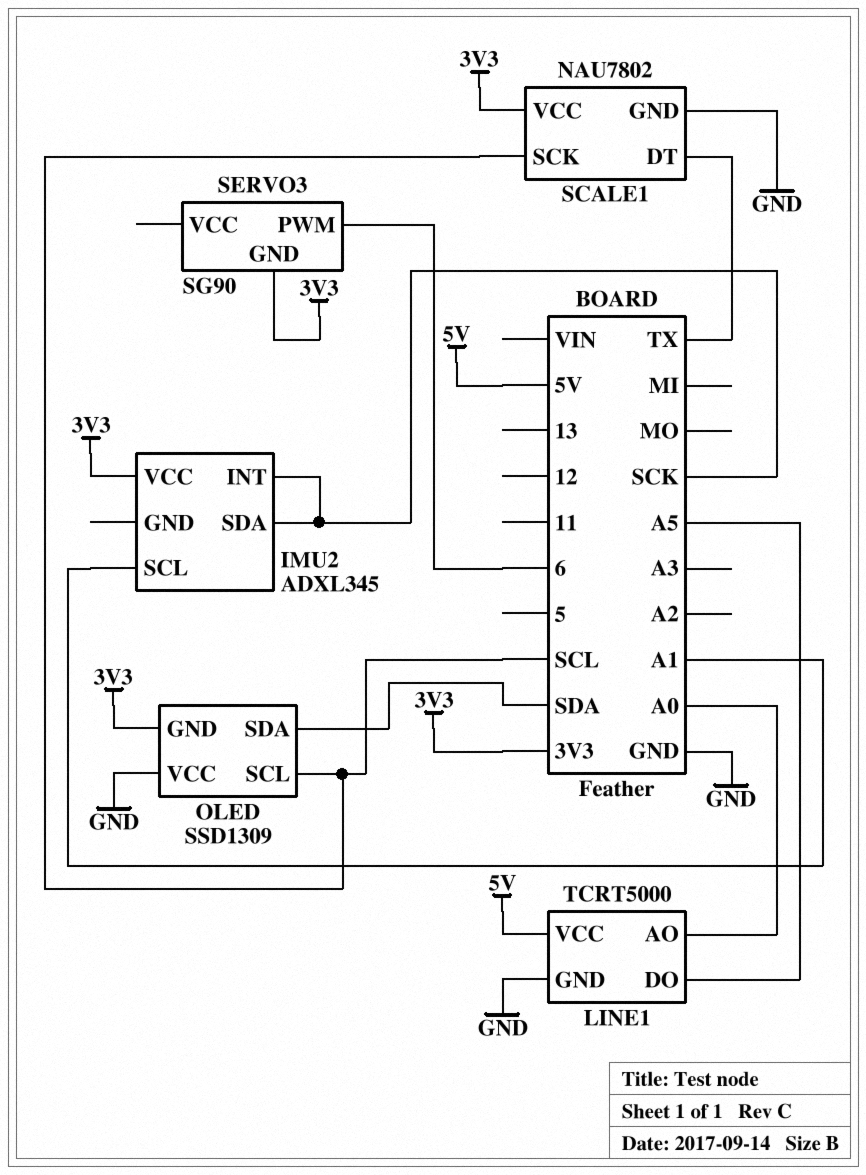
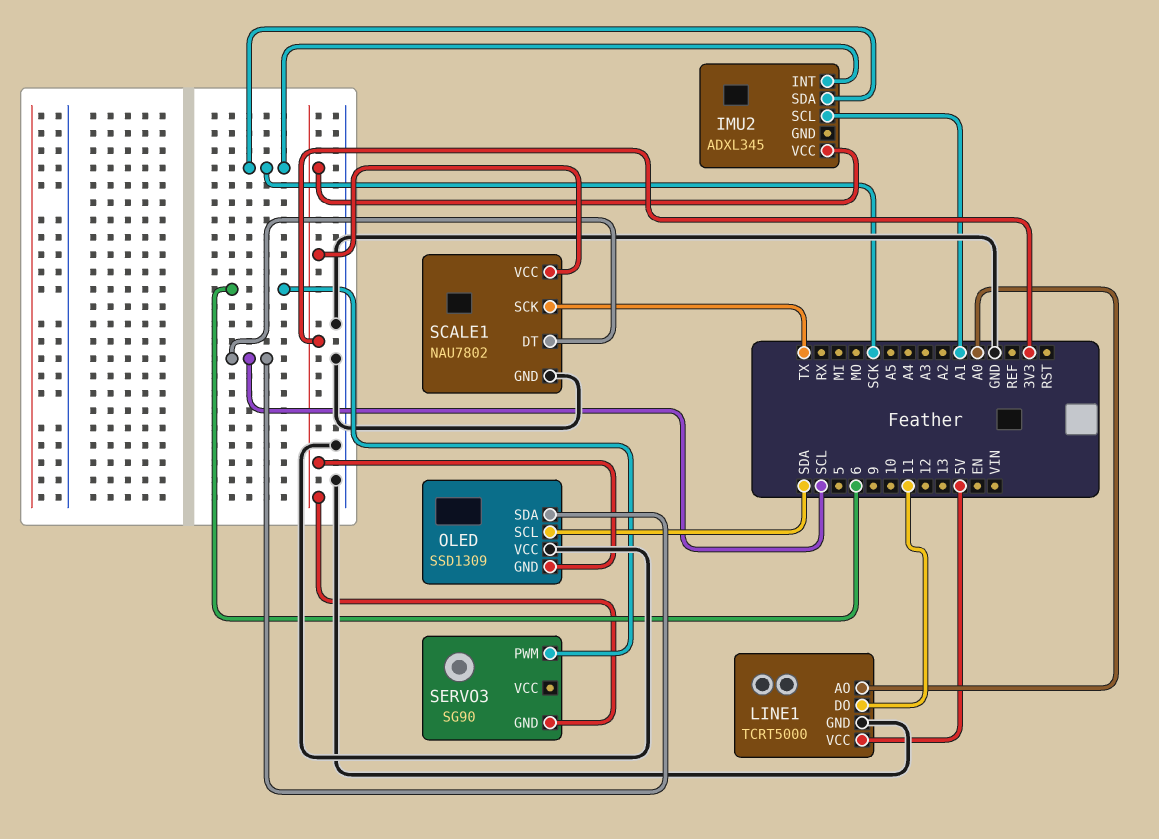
LINE1 pin DO: A5 -> 11
OLED pin SCL: SCL -> SDA
OLED pin SDA: SDA -> SCL
SCALE1 pin DT: TX -> SCL
SCALE1 pin SCK: SCL -> TX

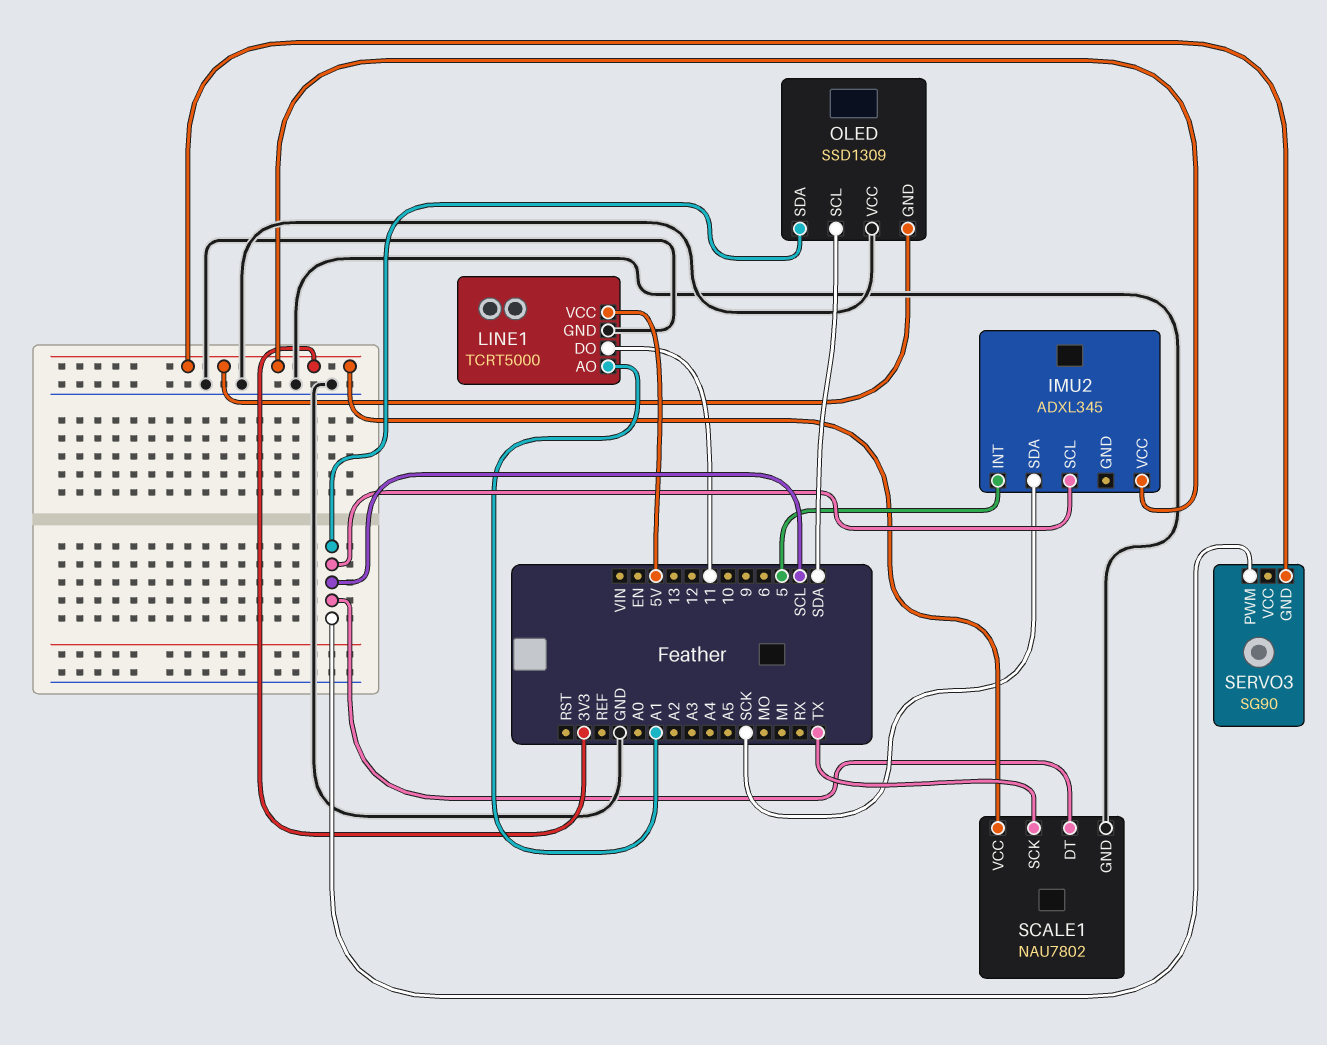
IMU2 pin INT: SCK -> 5
IMU2 pin SCL: A1 -> SCL
LINE1 pin AO: A0 -> A1
SERVO3 pin PWM: 6 -> SCL

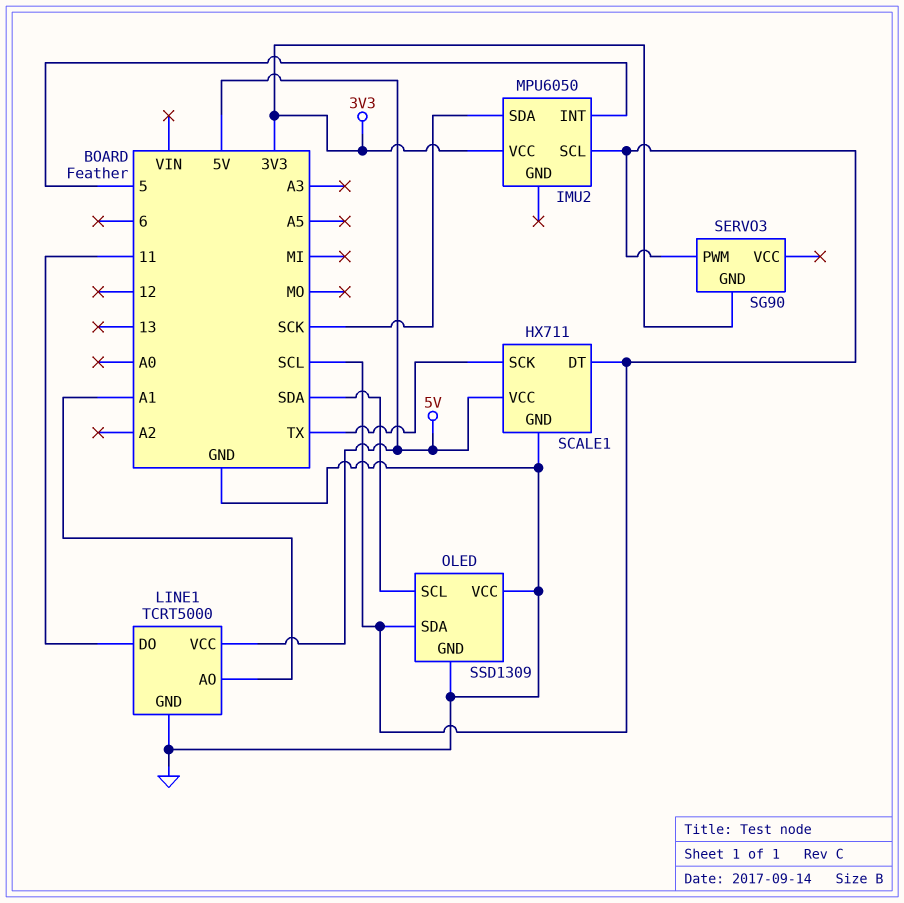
IMU2: ADXL345 -> MPU6050
OLED pin GND: 3V3 -> GND
SCALE1: NAU7802 -> HX711
SCALE1 pin VCC: 3V3 -> 5V

